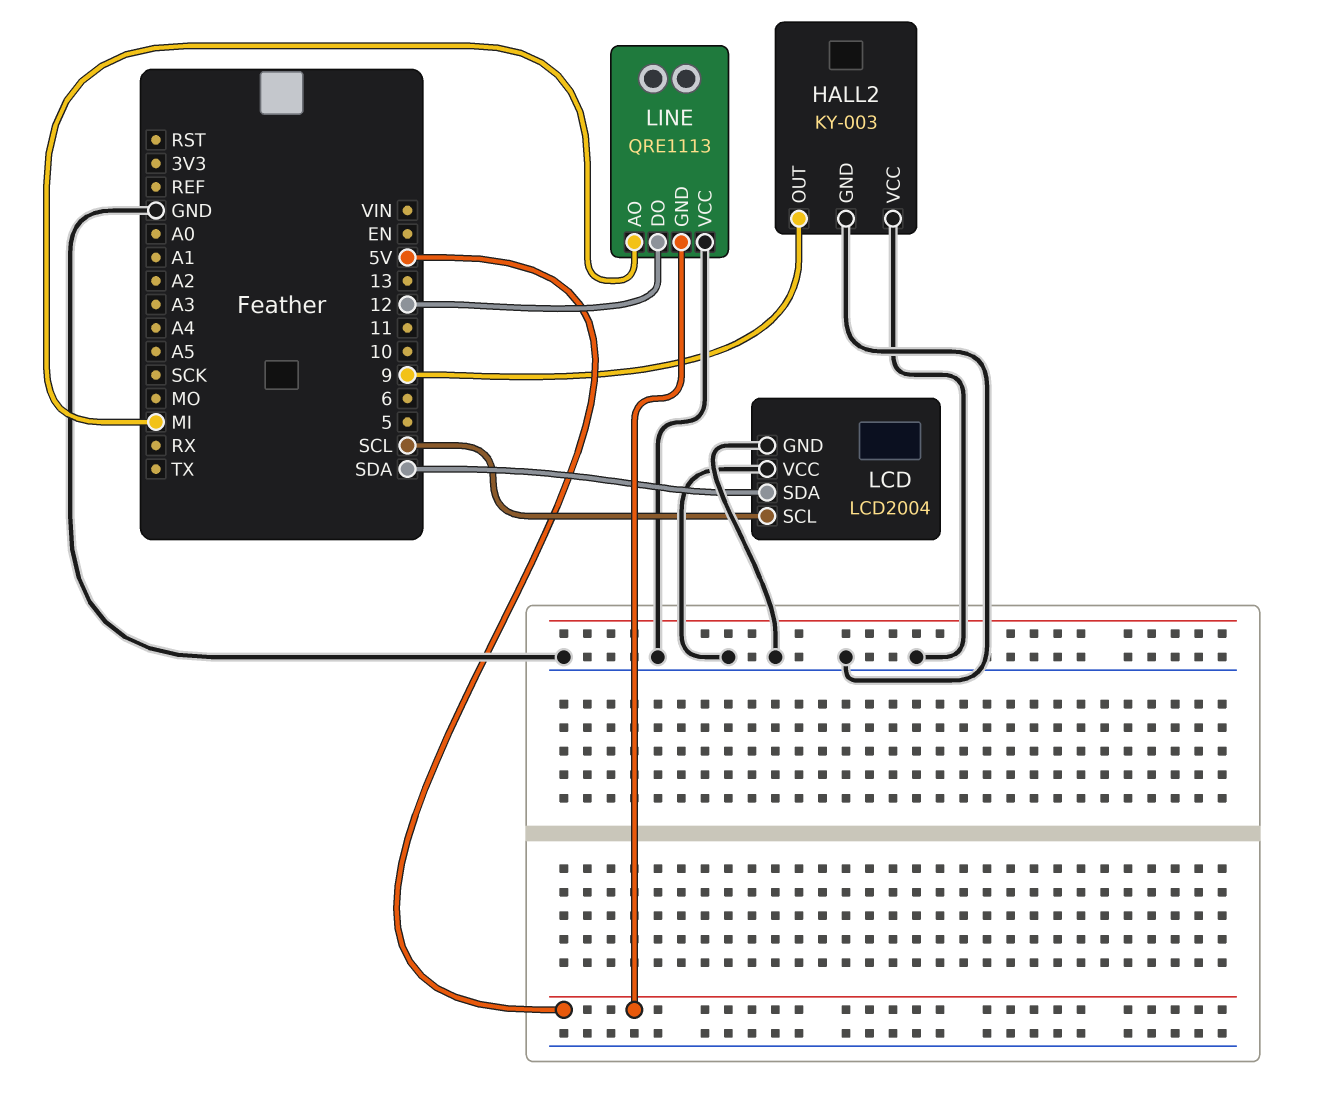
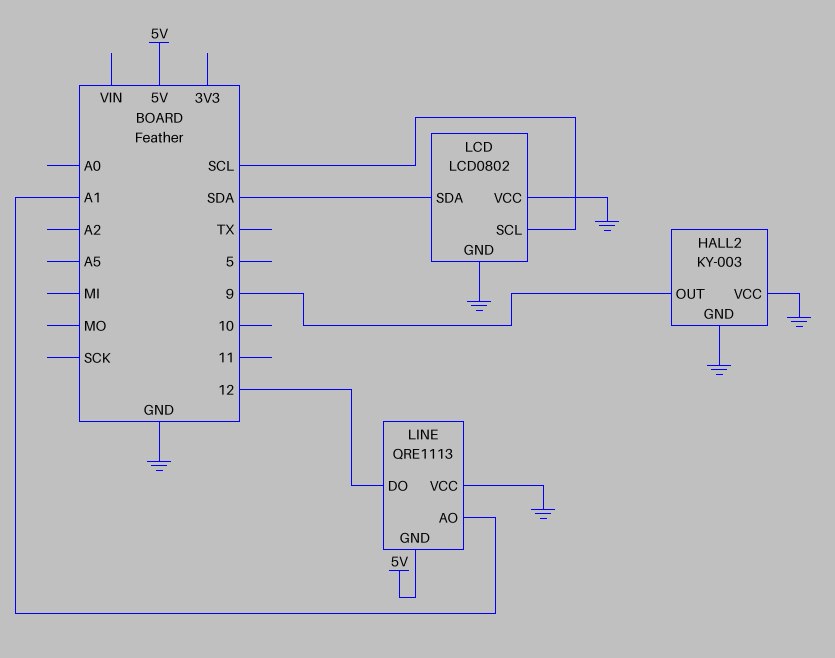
LCD: LCD2004 -> LCD0802
LINE pin AO: MI -> A1

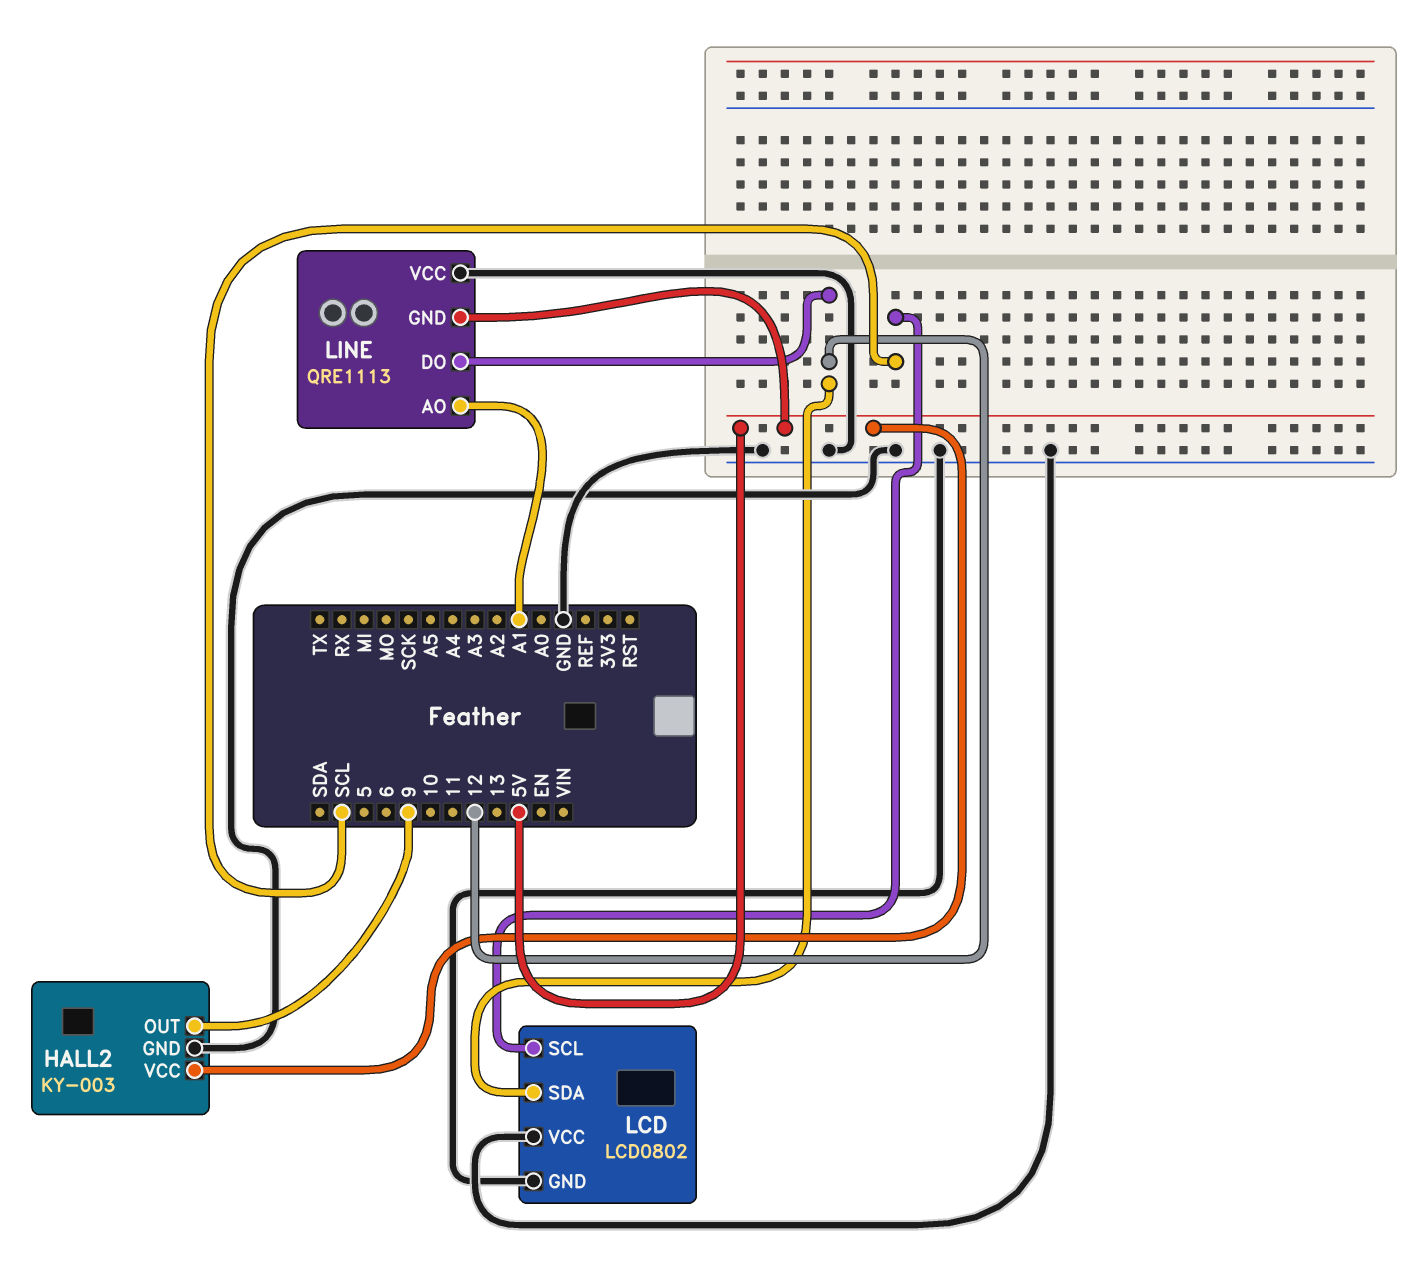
HALL2 pin VCC: GND -> 5V
LCD pin SDA: SDA -> 12

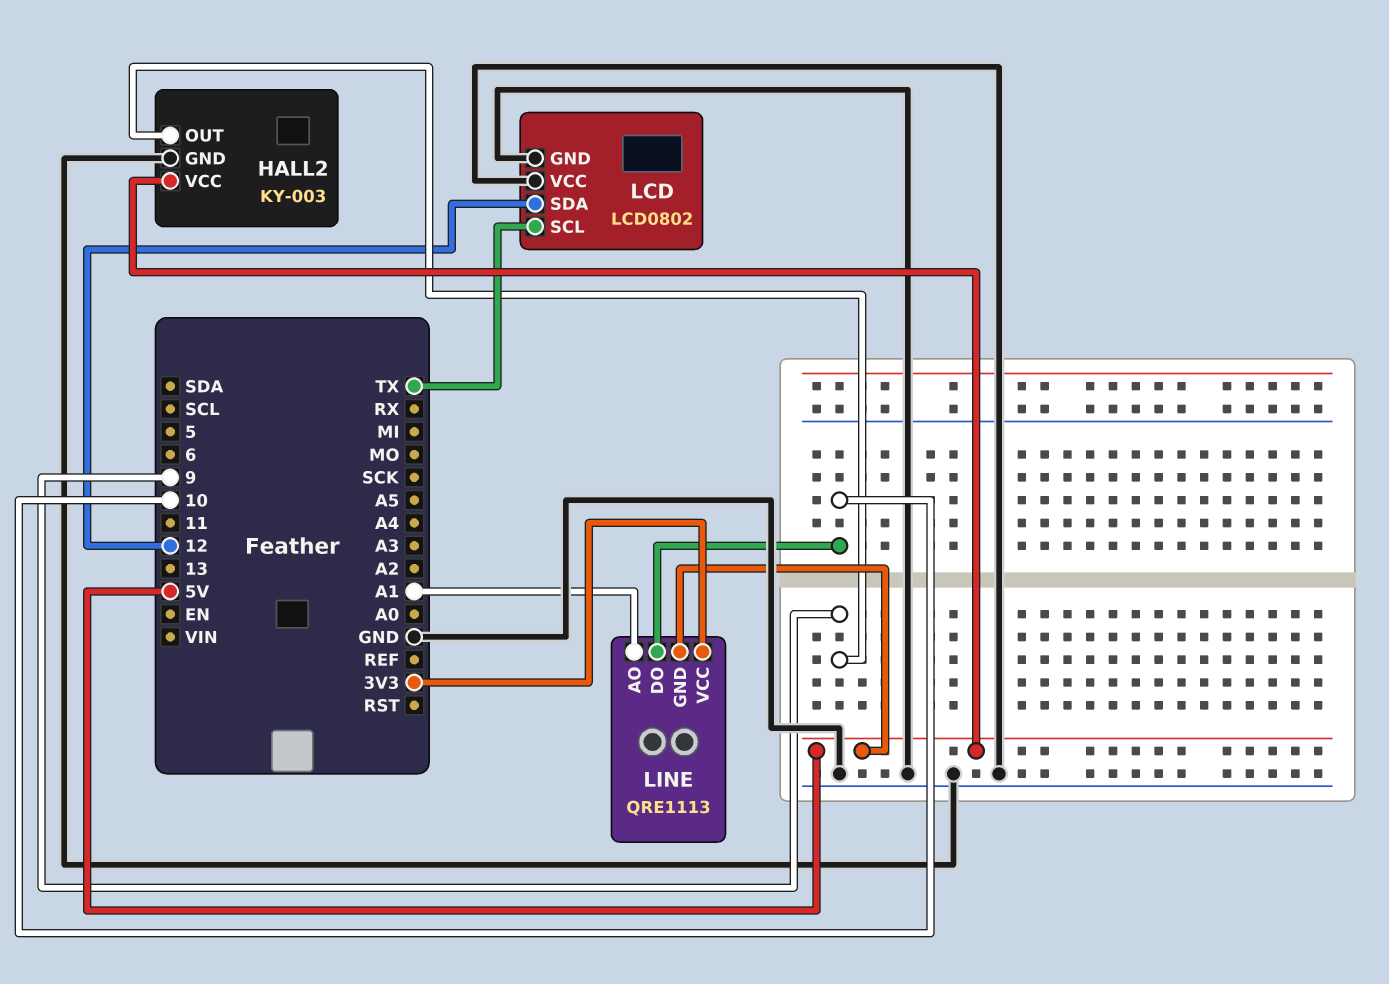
LCD pin SCL: SCL -> TX
LINE pin DO: 12 -> 10
LINE pin VCC: GND -> 3V3

